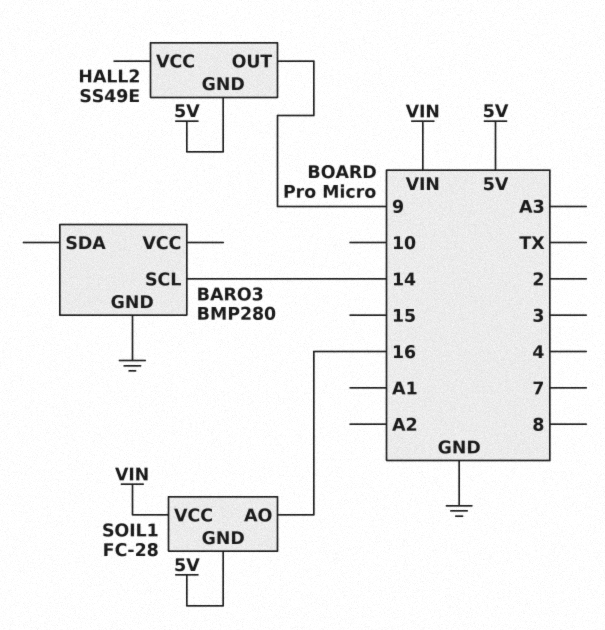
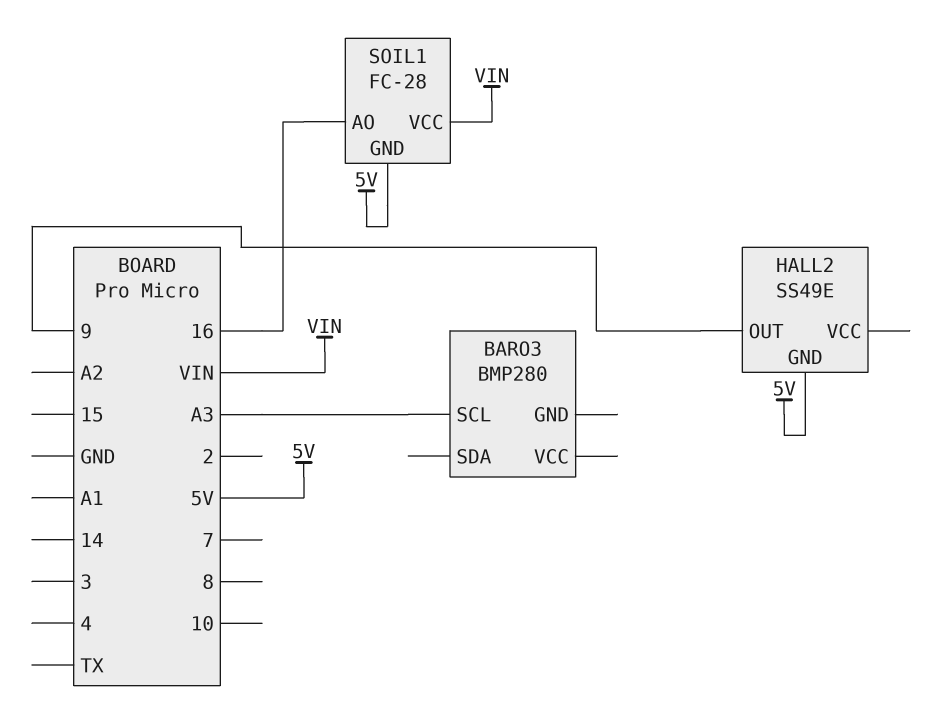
BARO3 pin GND: GND -> none
BARO3 pin SCL: 14 -> A3

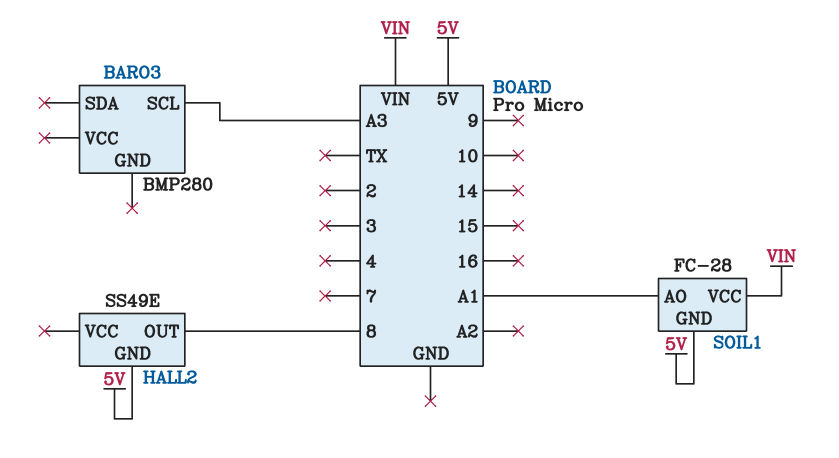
HALL2 pin OUT: 9 -> 8
SOIL1 pin AO: 16 -> A1

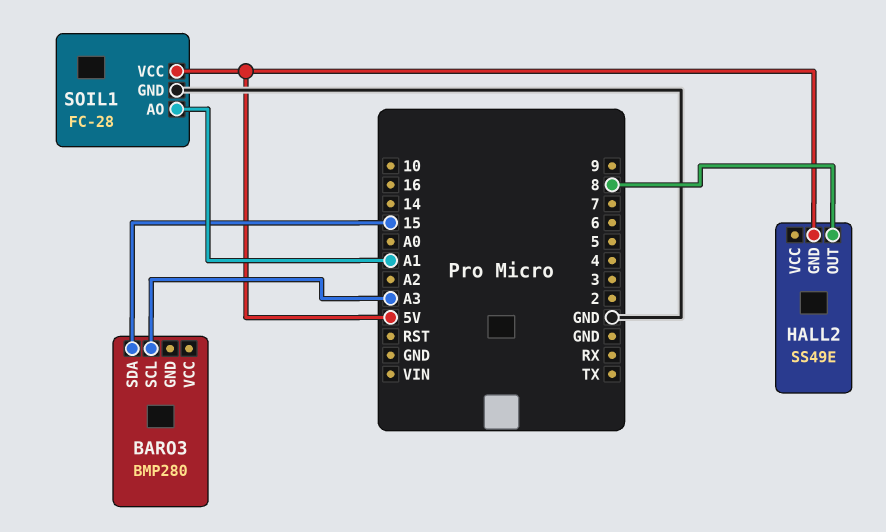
BARO3 pin SDA: none -> 15
SOIL1 pin GND: 5V -> GND
SOIL1 pin VCC: VIN -> 5V

